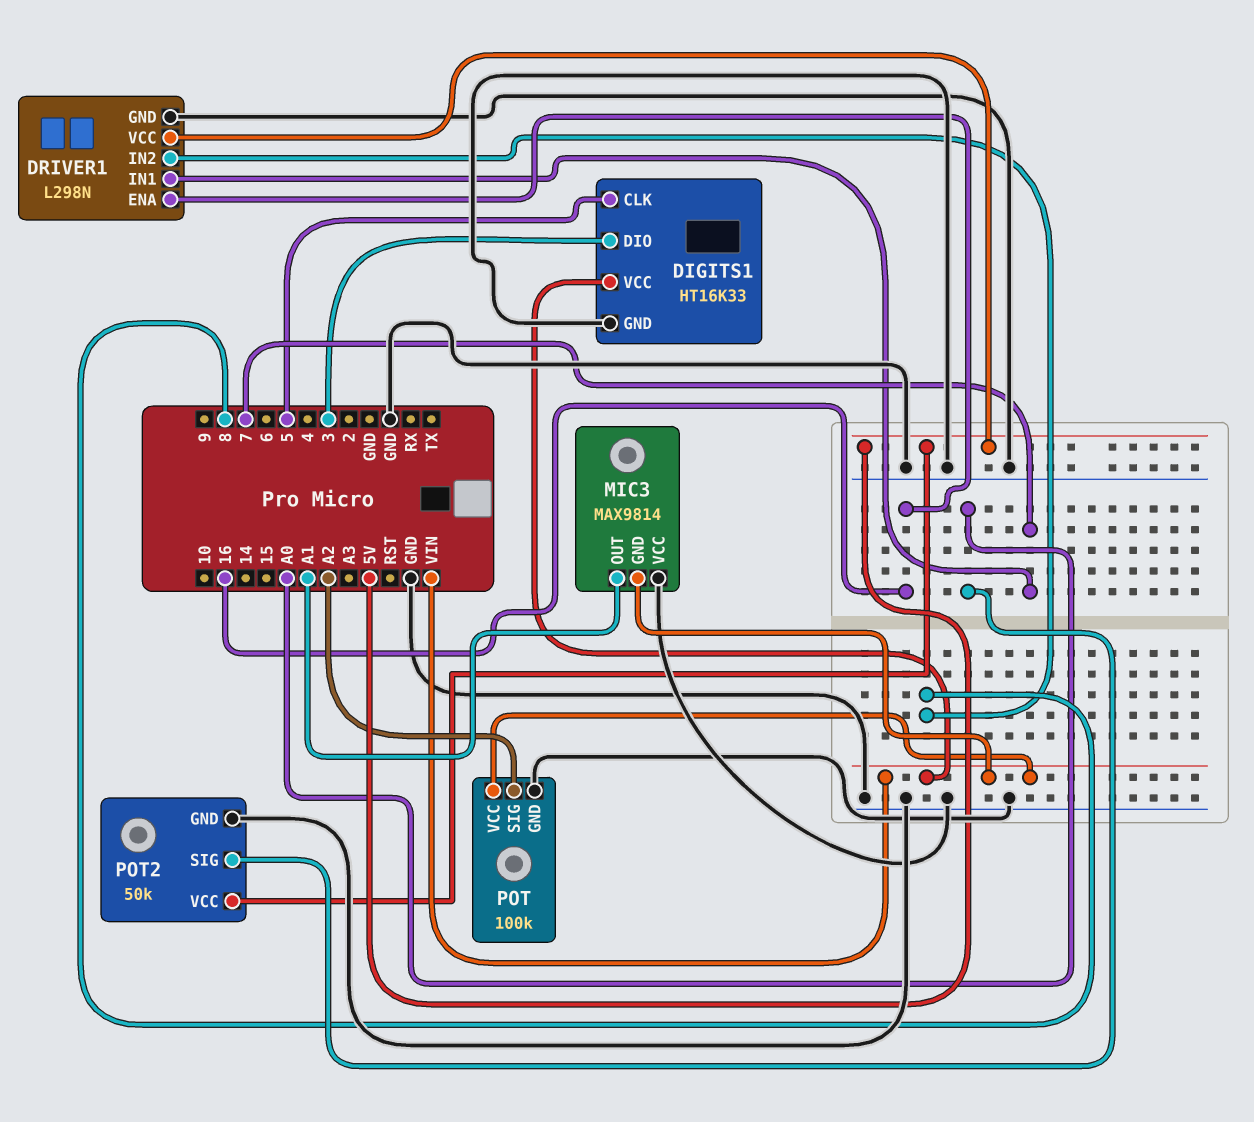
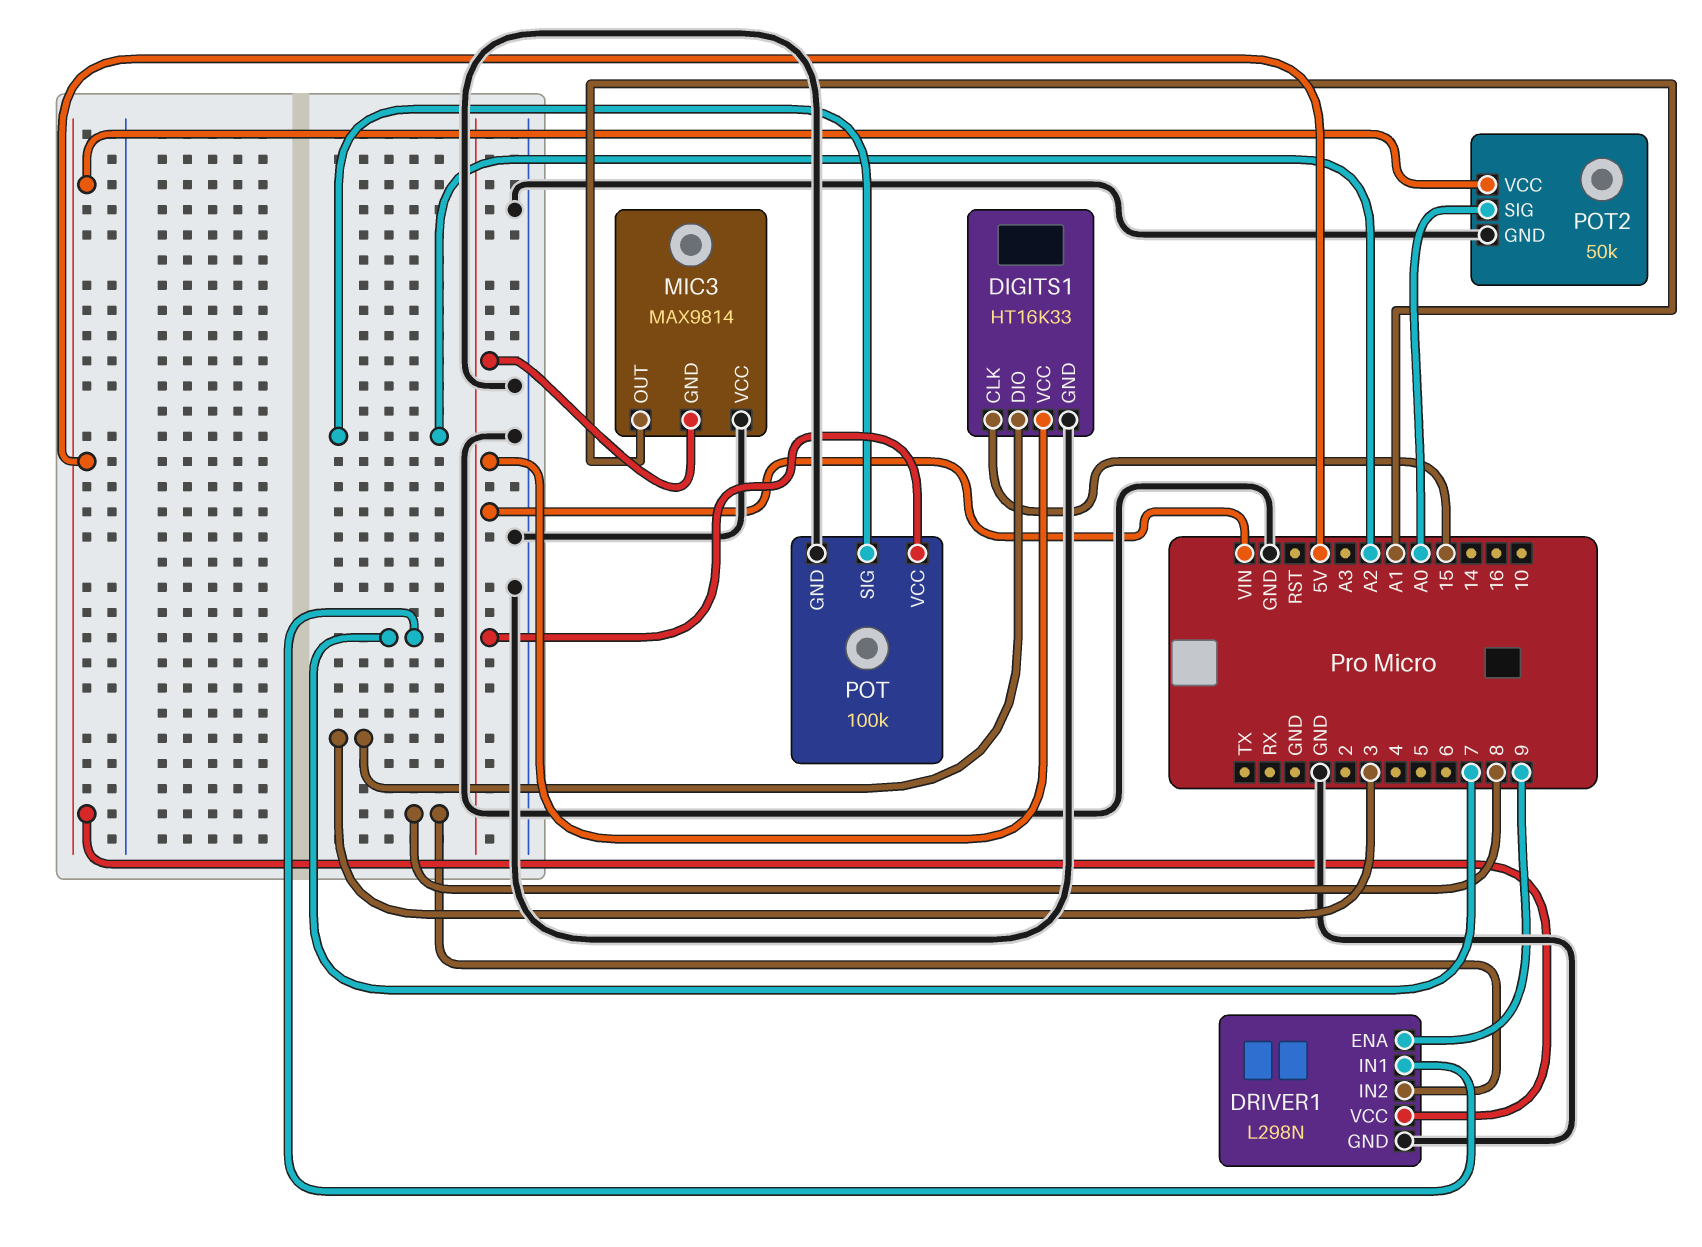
DIGITS1 pin CLK: 5 -> 15
DRIVER1 pin ENA: 16 -> 9

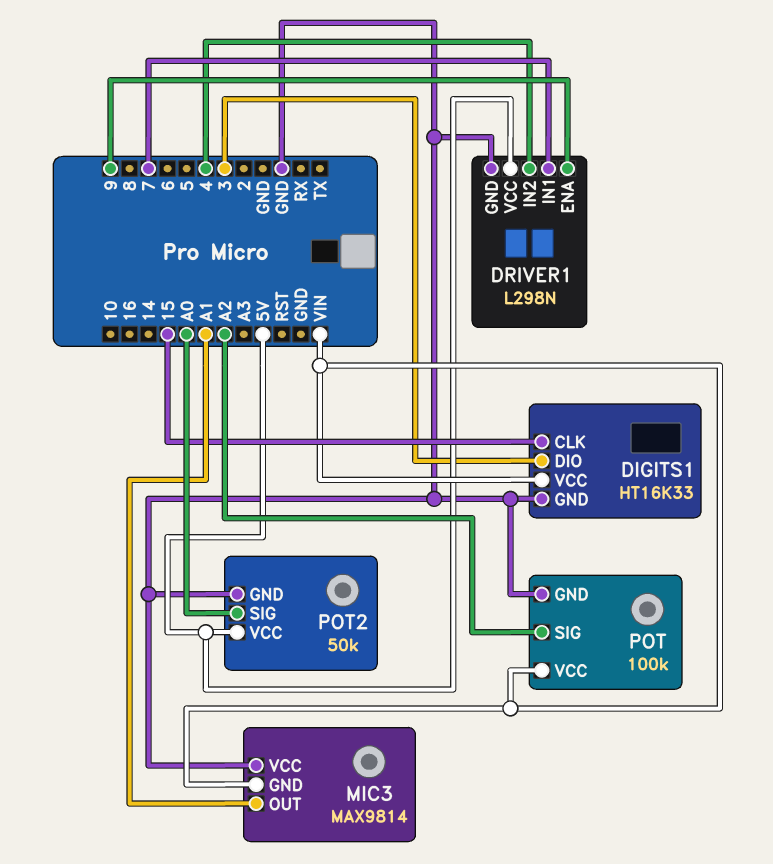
DRIVER1 pin IN2: 8 -> 4

